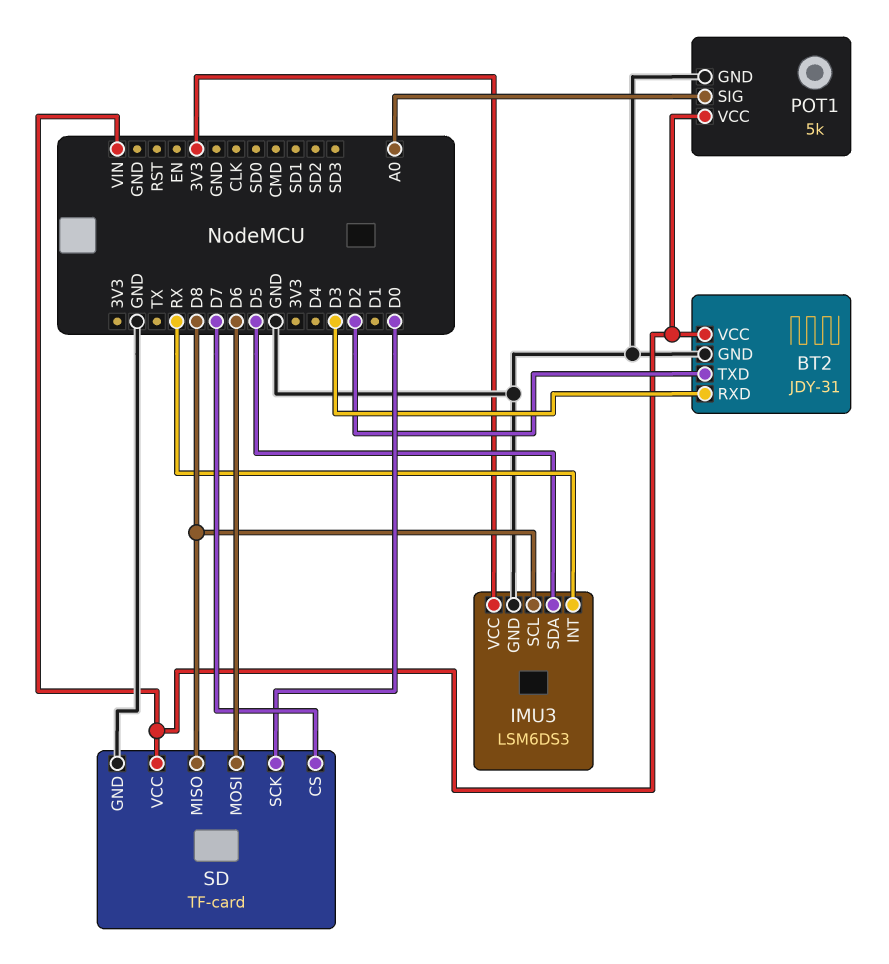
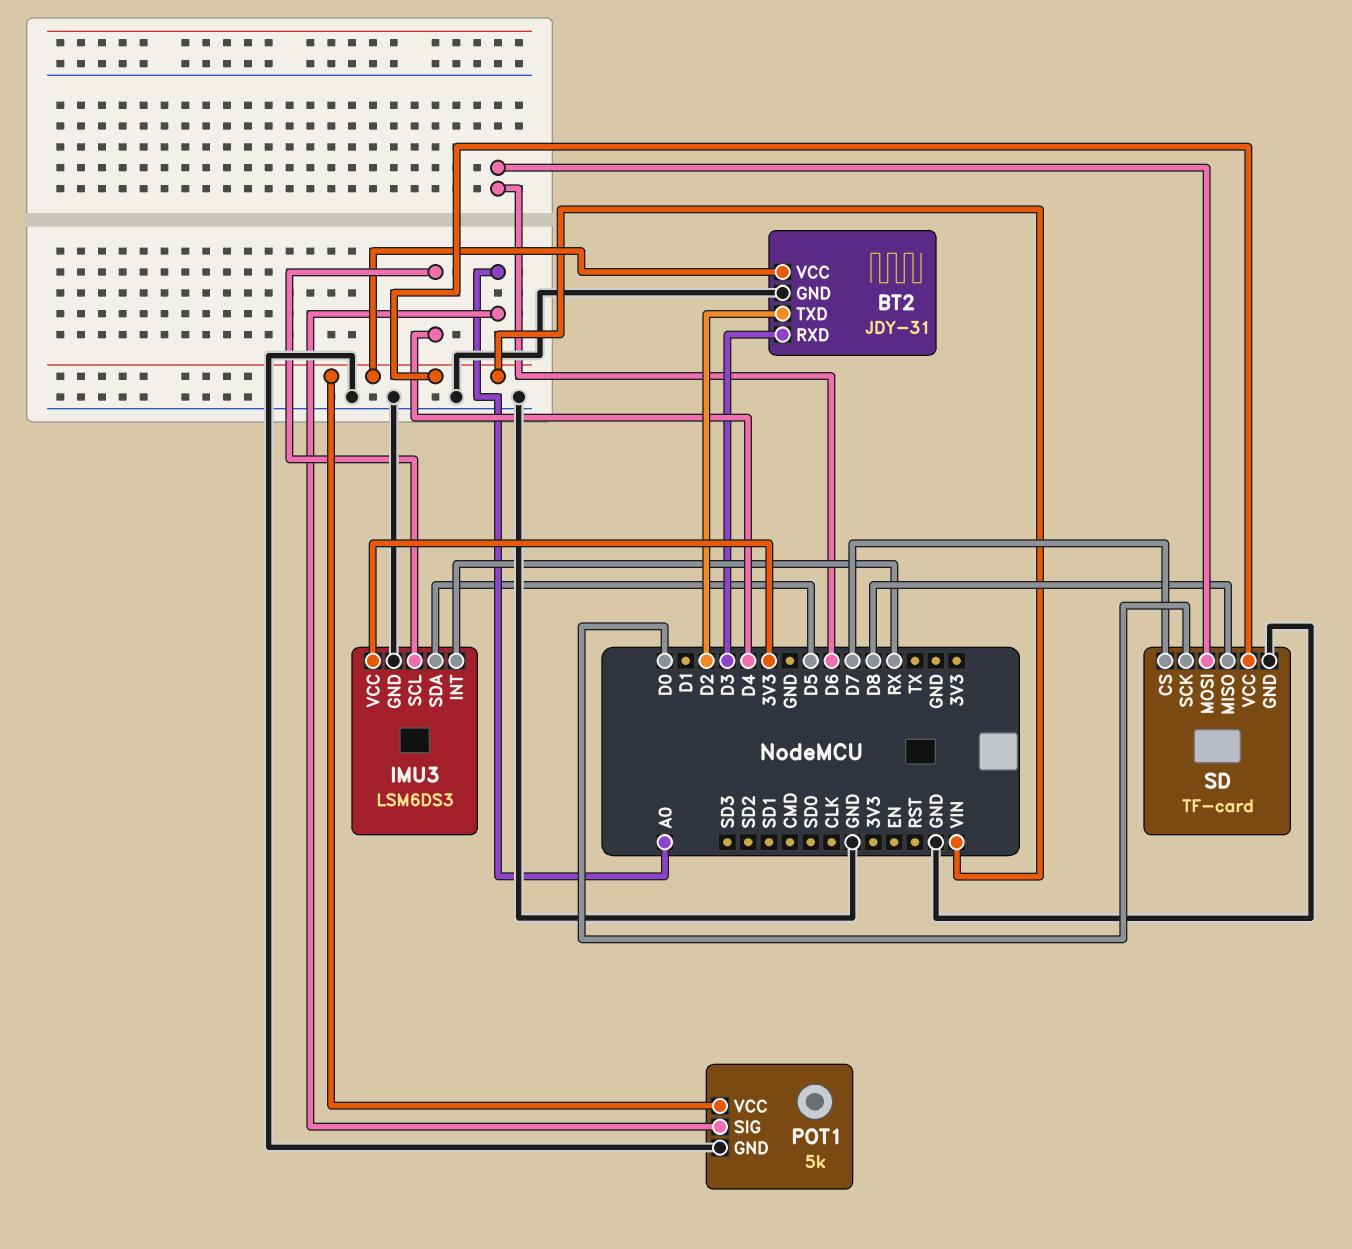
IMU3 pin SCL: D8 -> D4

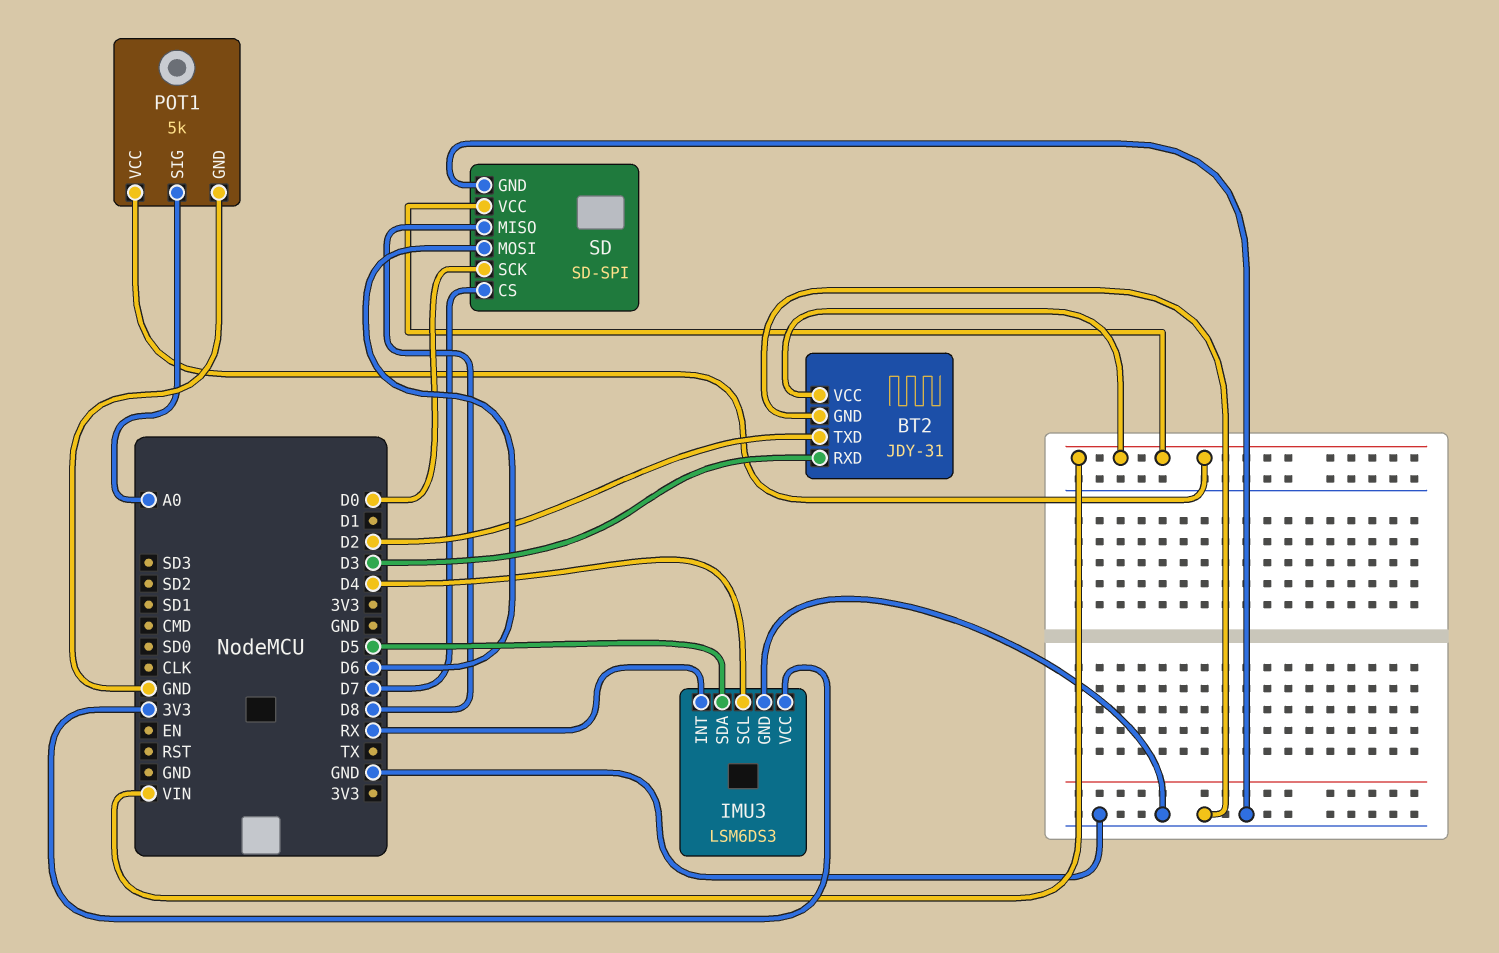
SD: TF-card -> SD-SPI

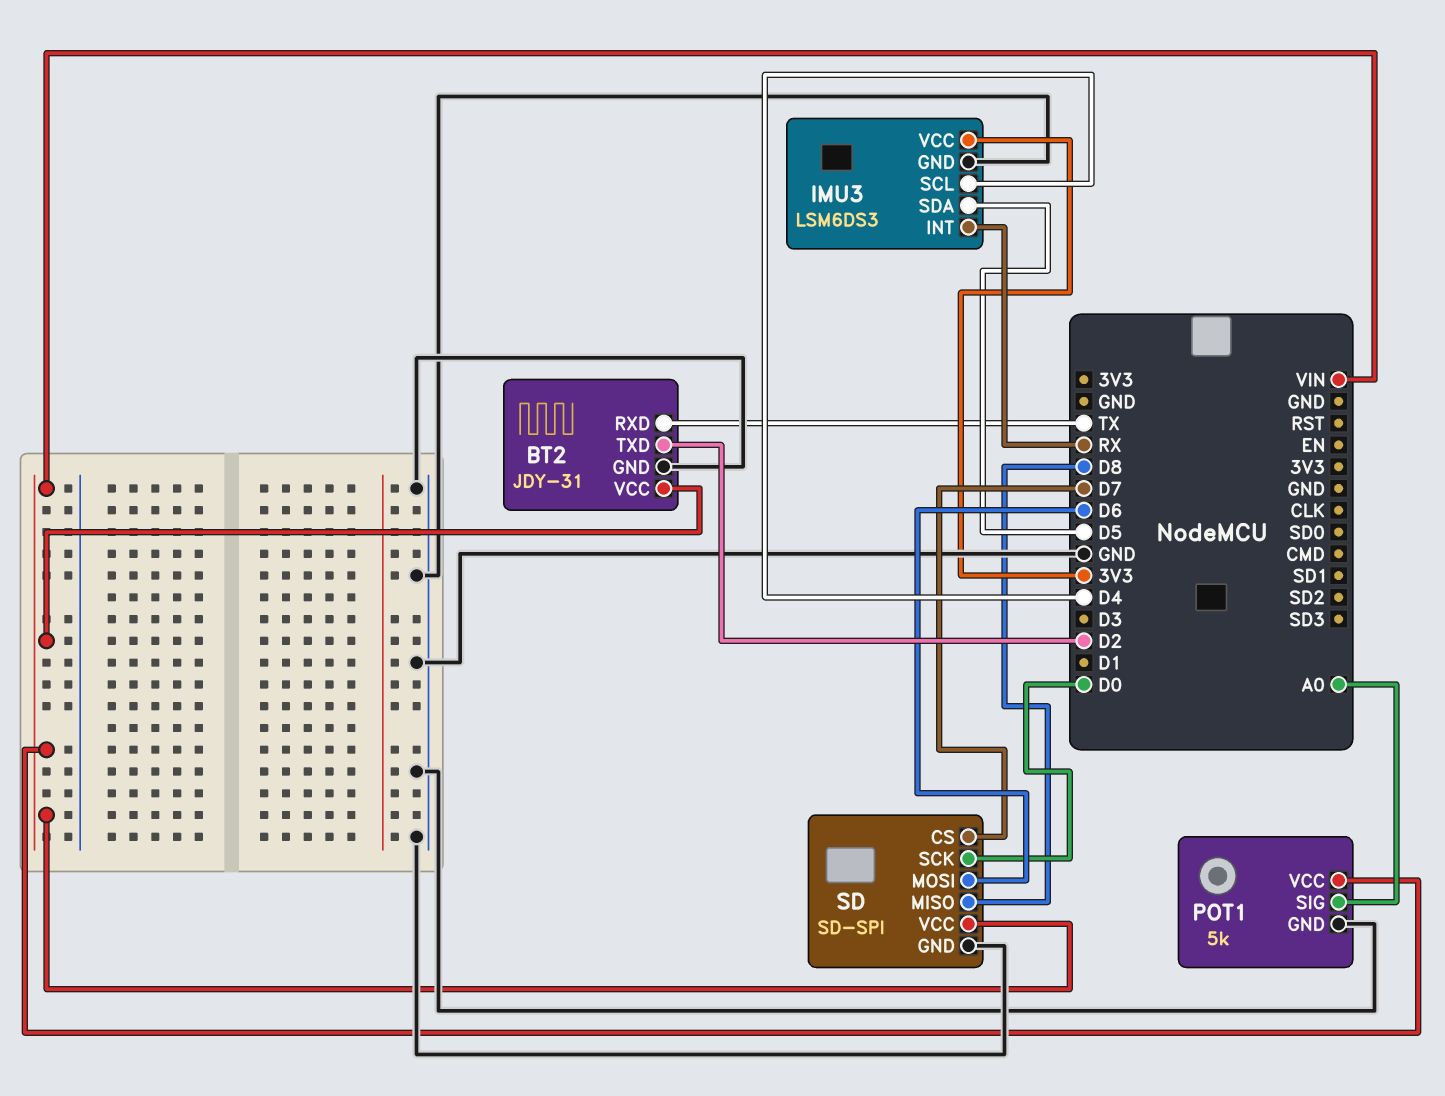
BT2 pin RXD: D3 -> TX

